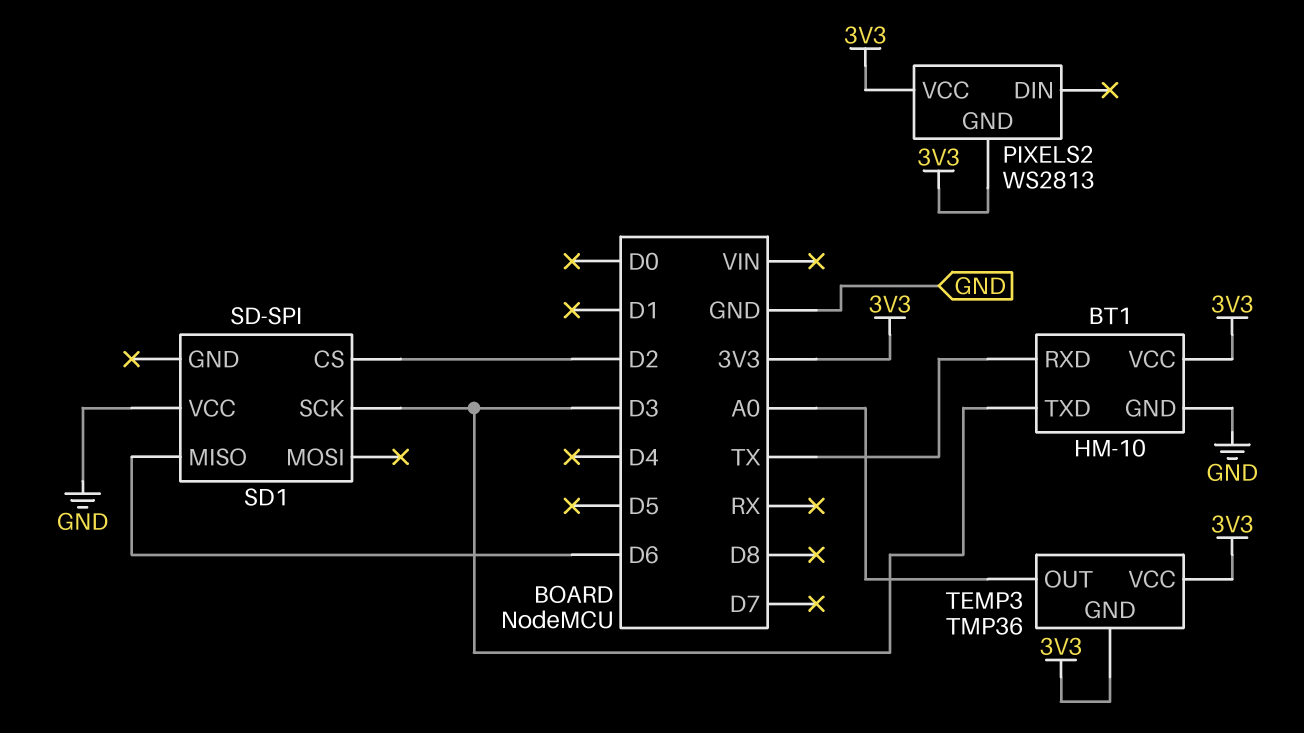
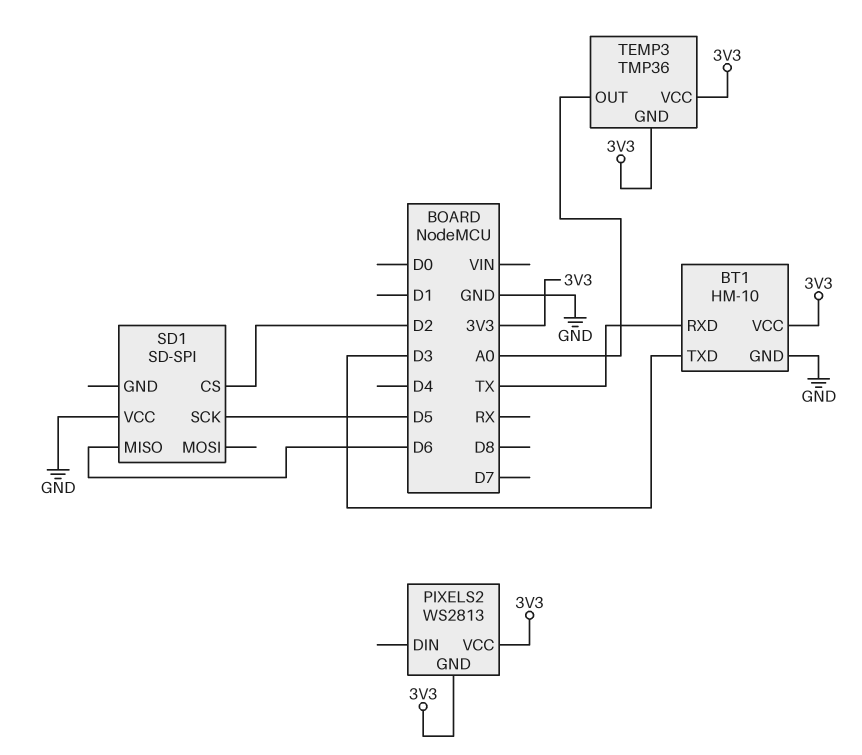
SD1 pin SCK: D3 -> D5

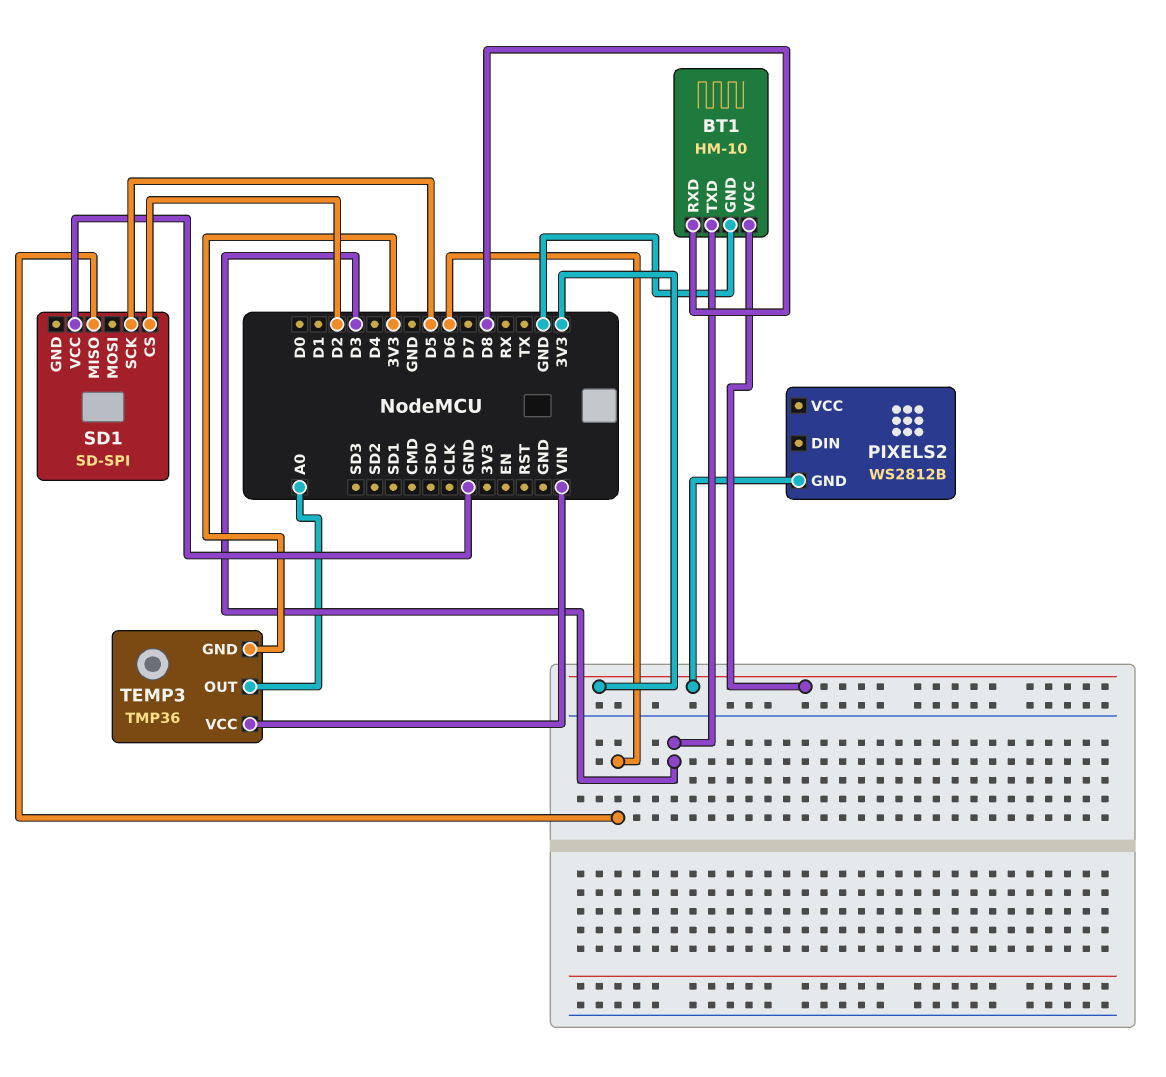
BT1 pin RXD: TX -> D8
PIXELS2: WS2813 -> WS2812B
PIXELS2 pin VCC: 3V3 -> none
TEMP3 pin VCC: 3V3 -> VIN

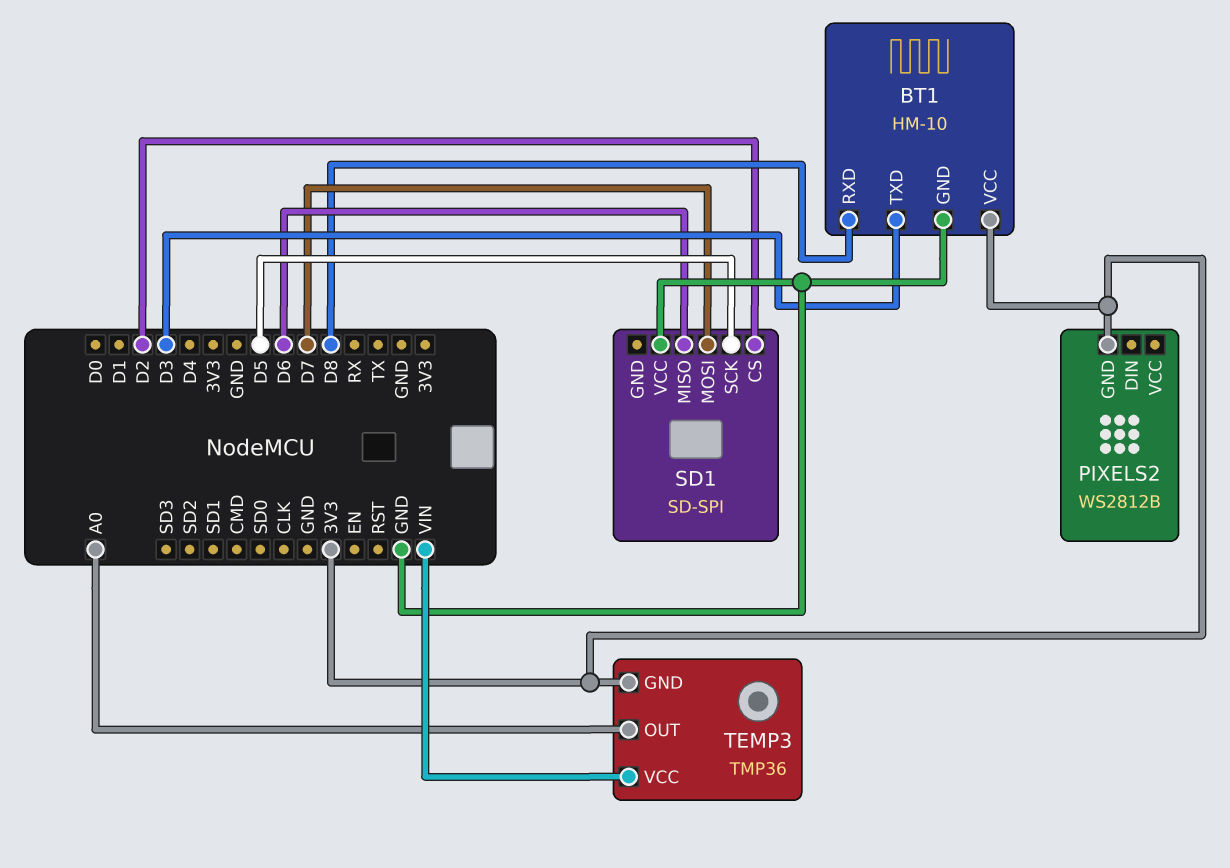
SD1 pin MOSI: none -> D7

